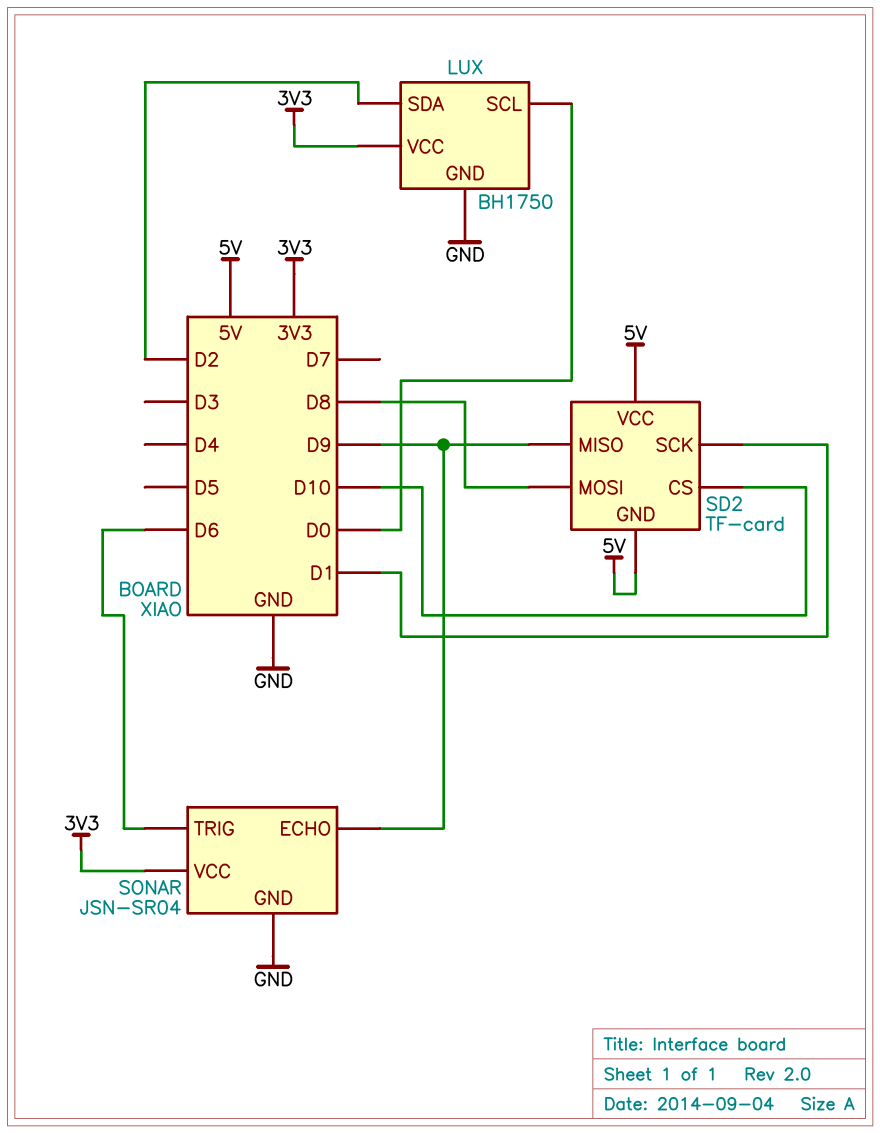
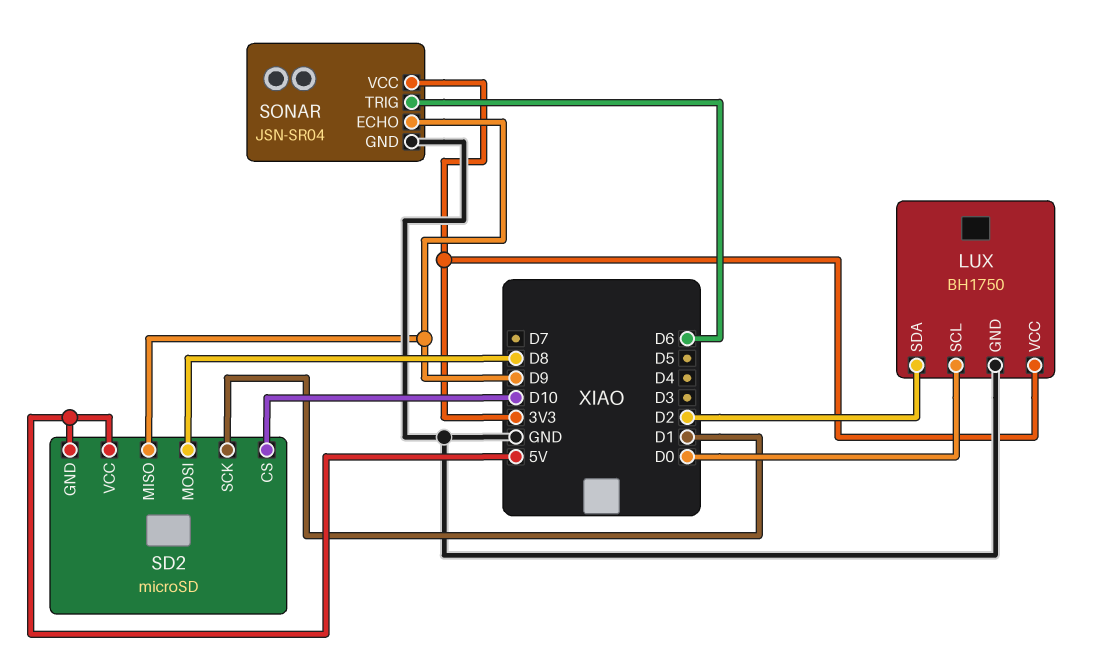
SD2: TF-card -> microSD

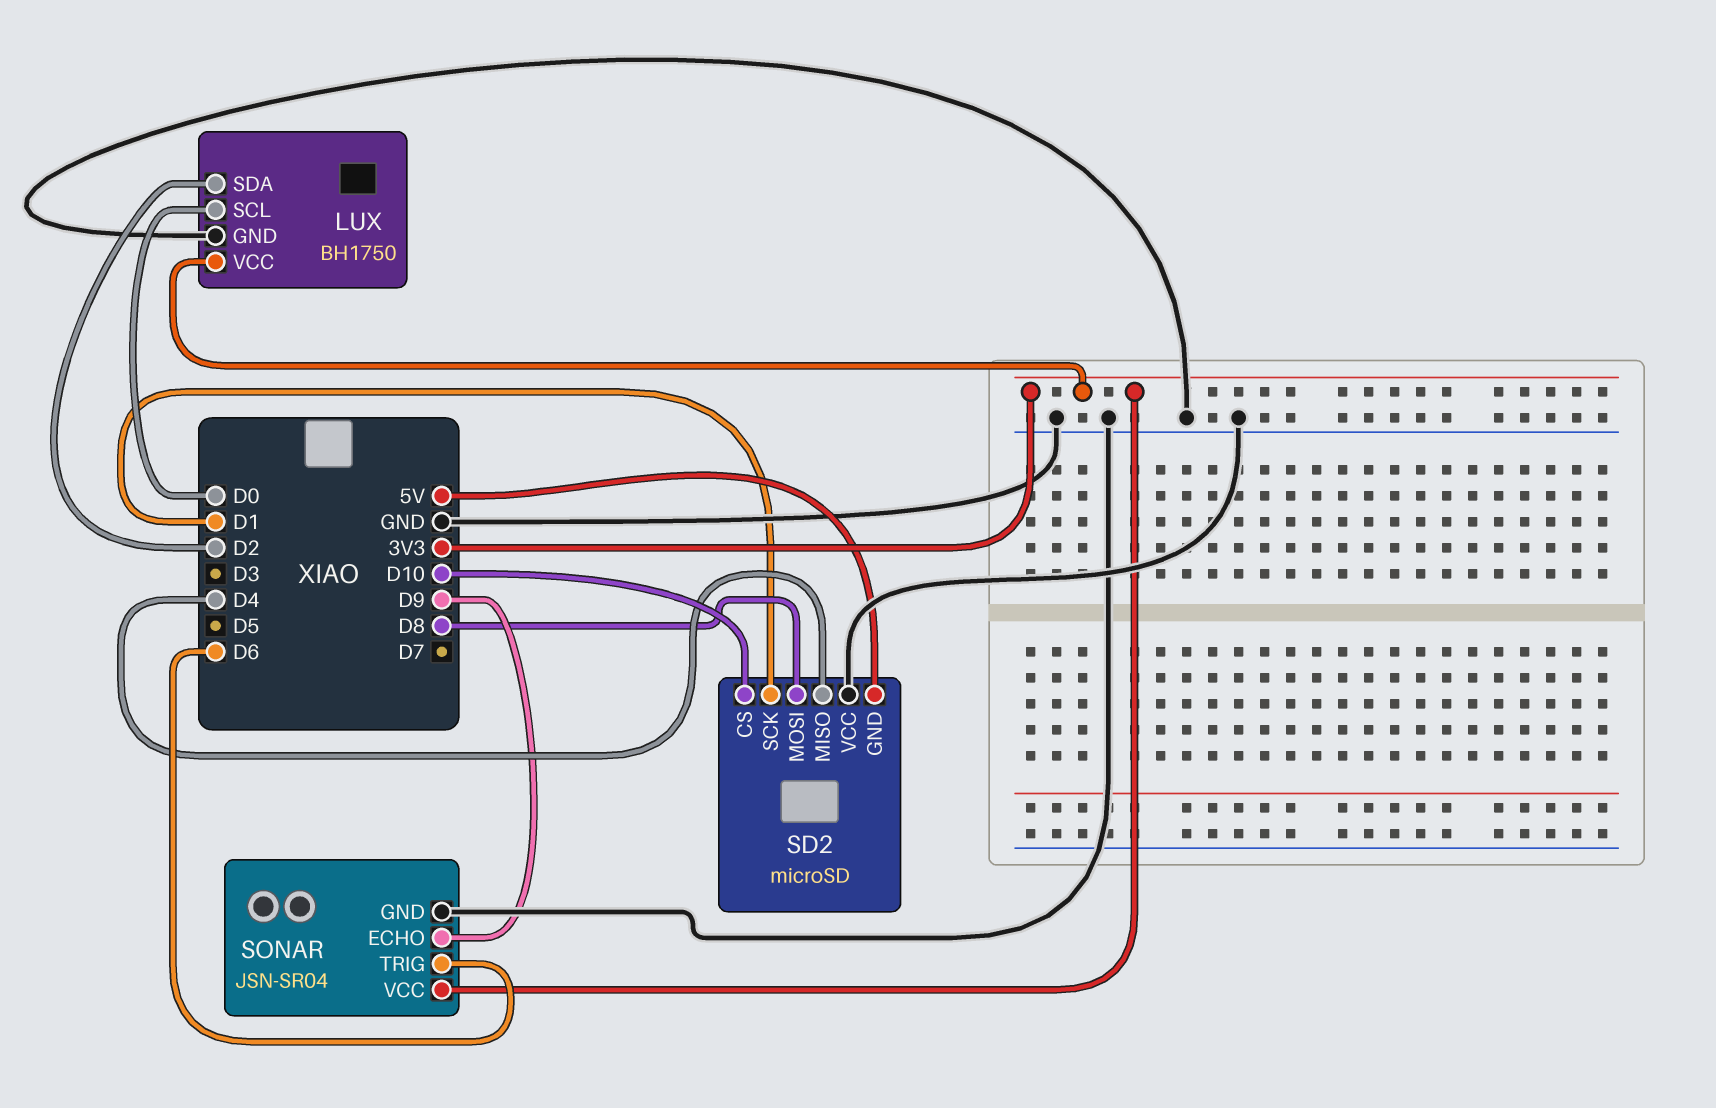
SD2 pin MISO: D9 -> D4
SD2 pin VCC: 5V -> GND

